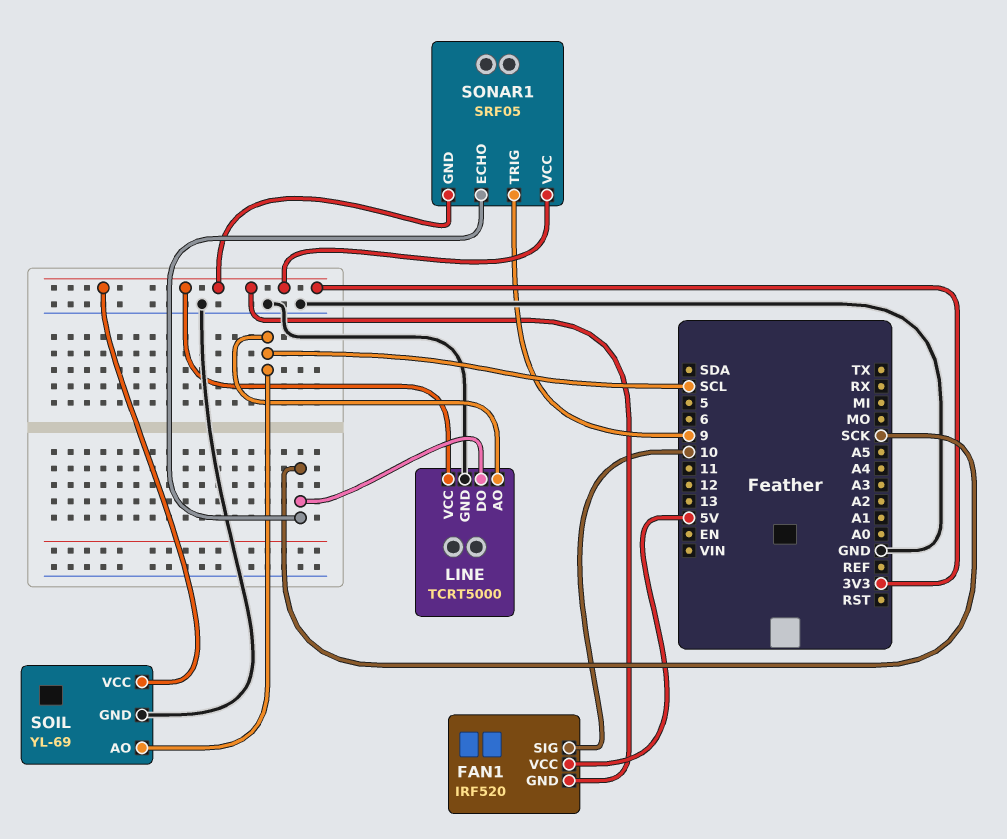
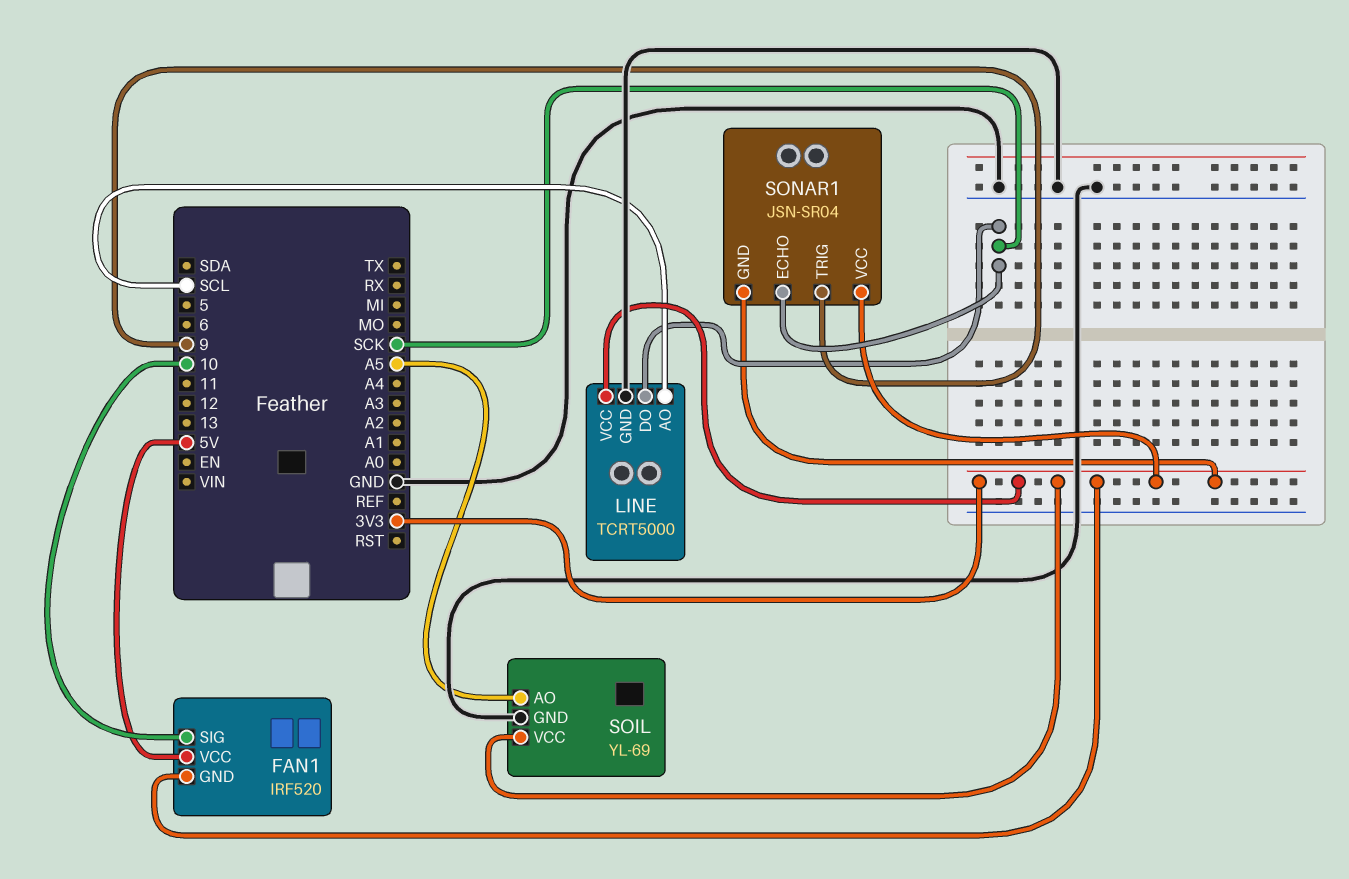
SOIL pin AO: SCL -> A5
SONAR1: SRF05 -> JSN-SR04

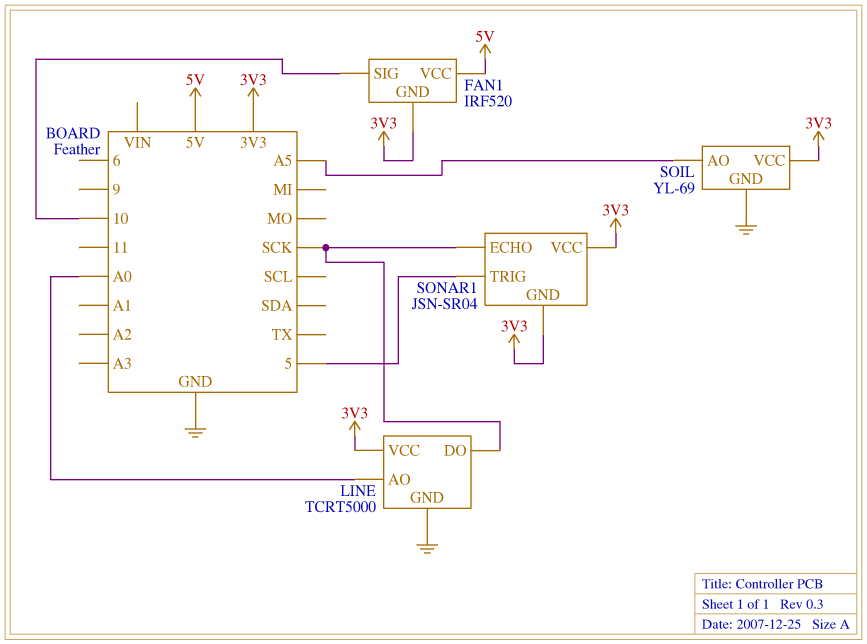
LINE pin AO: SCL -> A0
SONAR1 pin TRIG: 9 -> 5

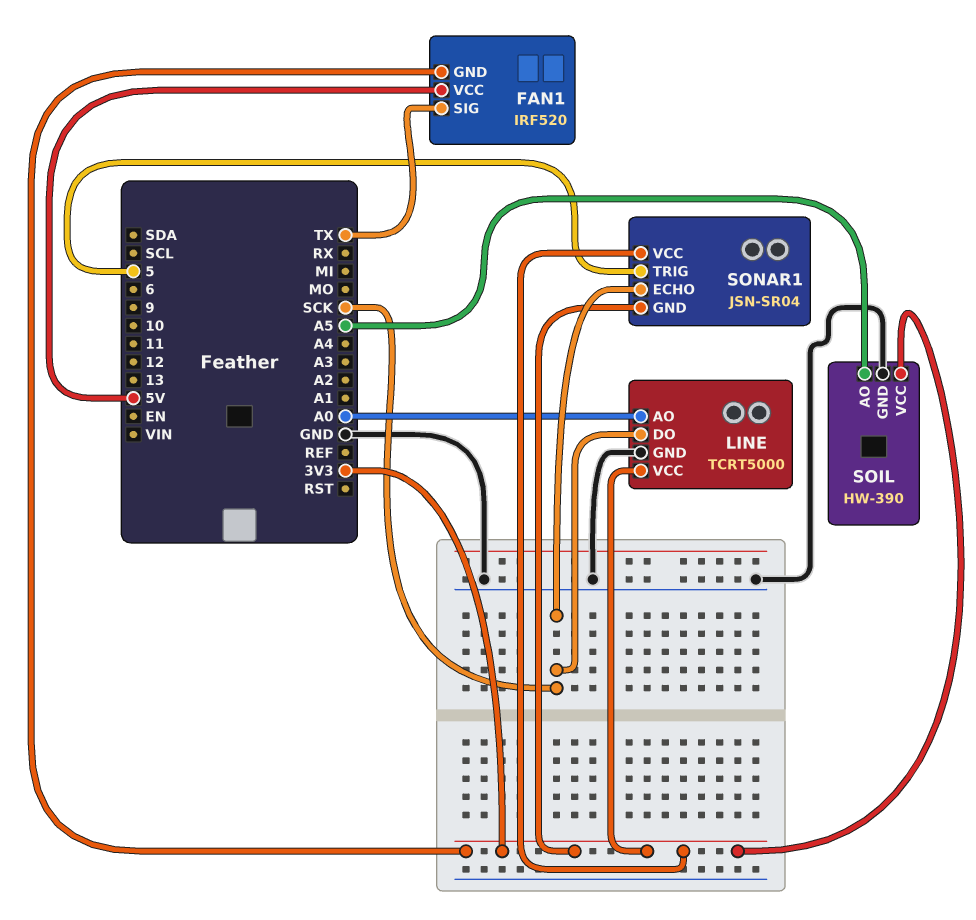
FAN1 pin SIG: 10 -> TX
SOIL: YL-69 -> HW-390

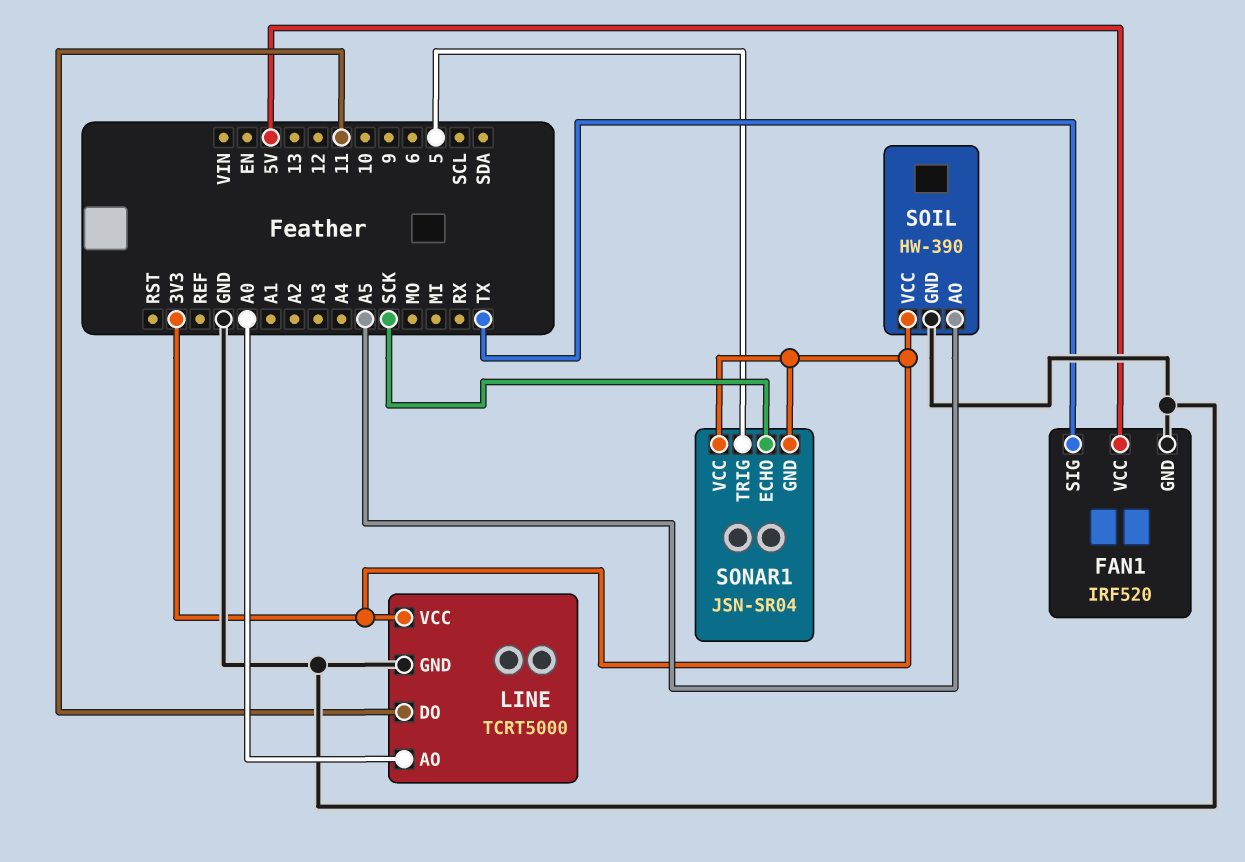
FAN1 pin GND: 3V3 -> GND
LINE pin DO: SCK -> 11

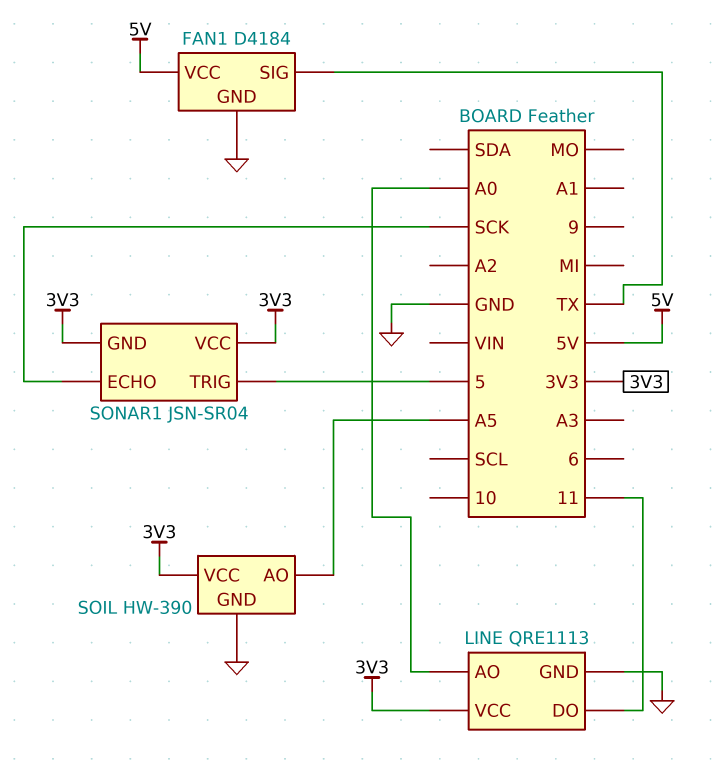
FAN1: IRF520 -> D4184
LINE: TCRT5000 -> QRE1113

